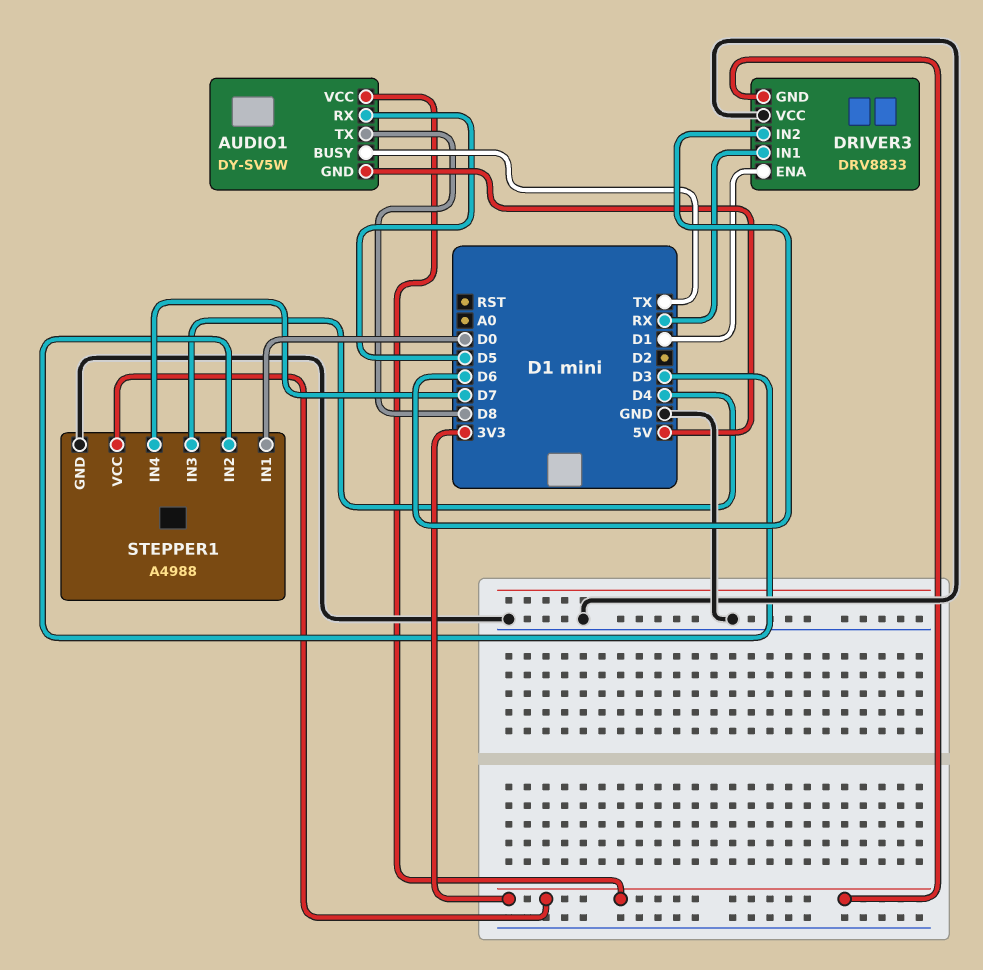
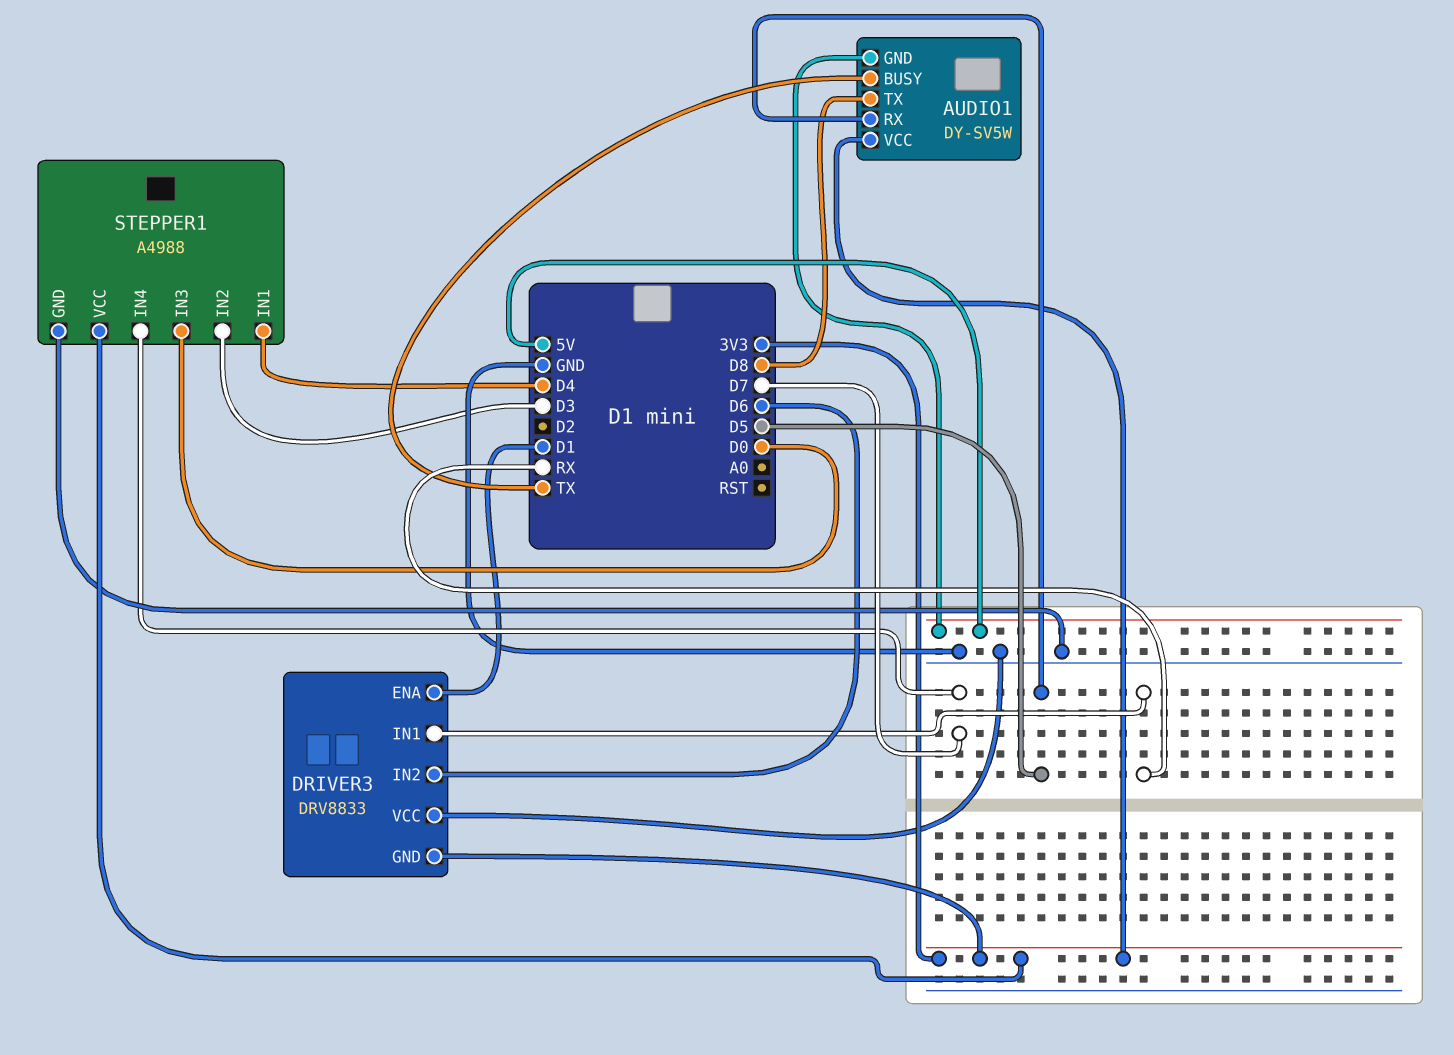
STEPPER1 pin IN1: D0 -> D4
STEPPER1 pin IN3: D4 -> D0

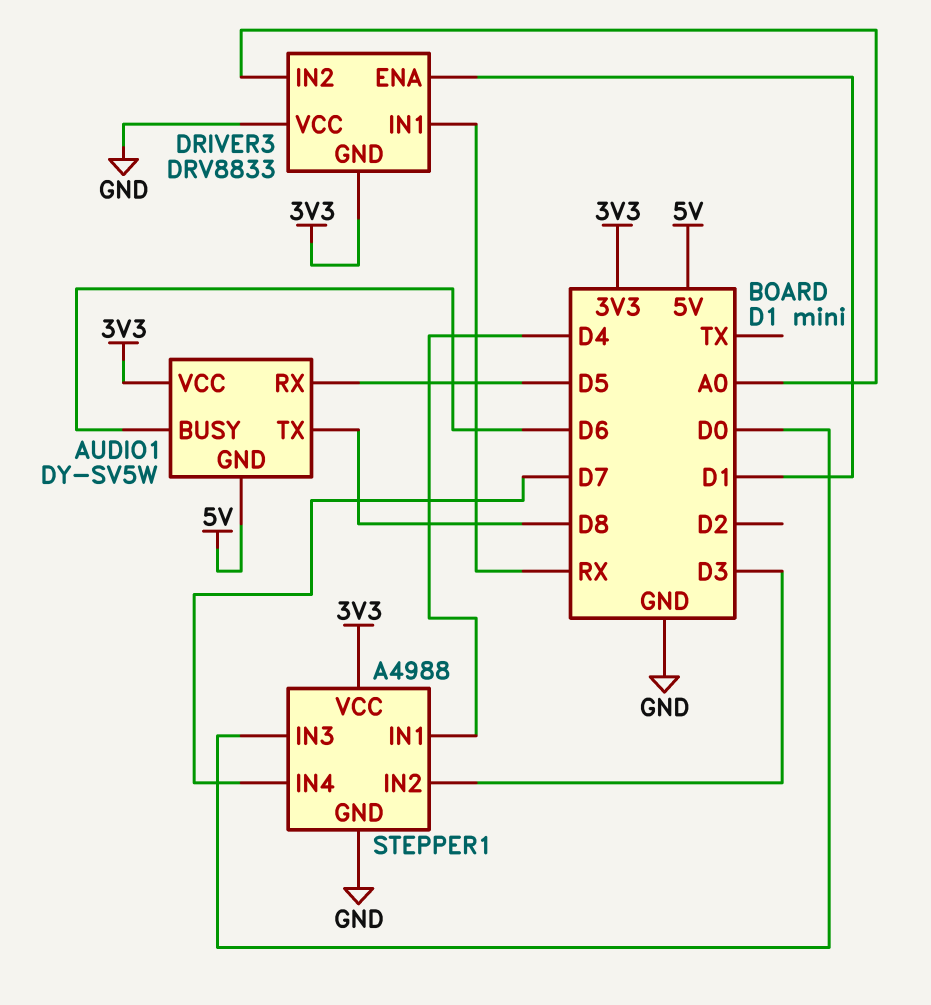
AUDIO1 pin BUSY: TX -> D6
DRIVER3 pin IN2: D6 -> A0

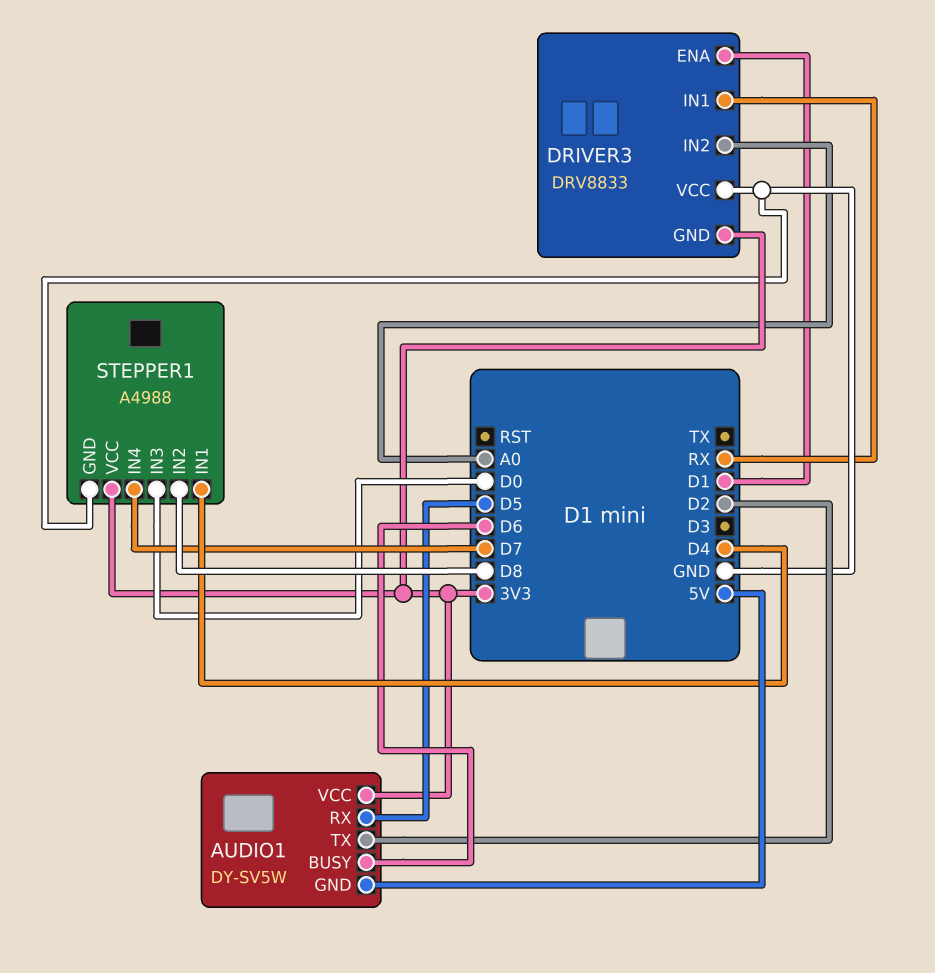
AUDIO1 pin TX: D8 -> D2
STEPPER1 pin IN2: D3 -> D8

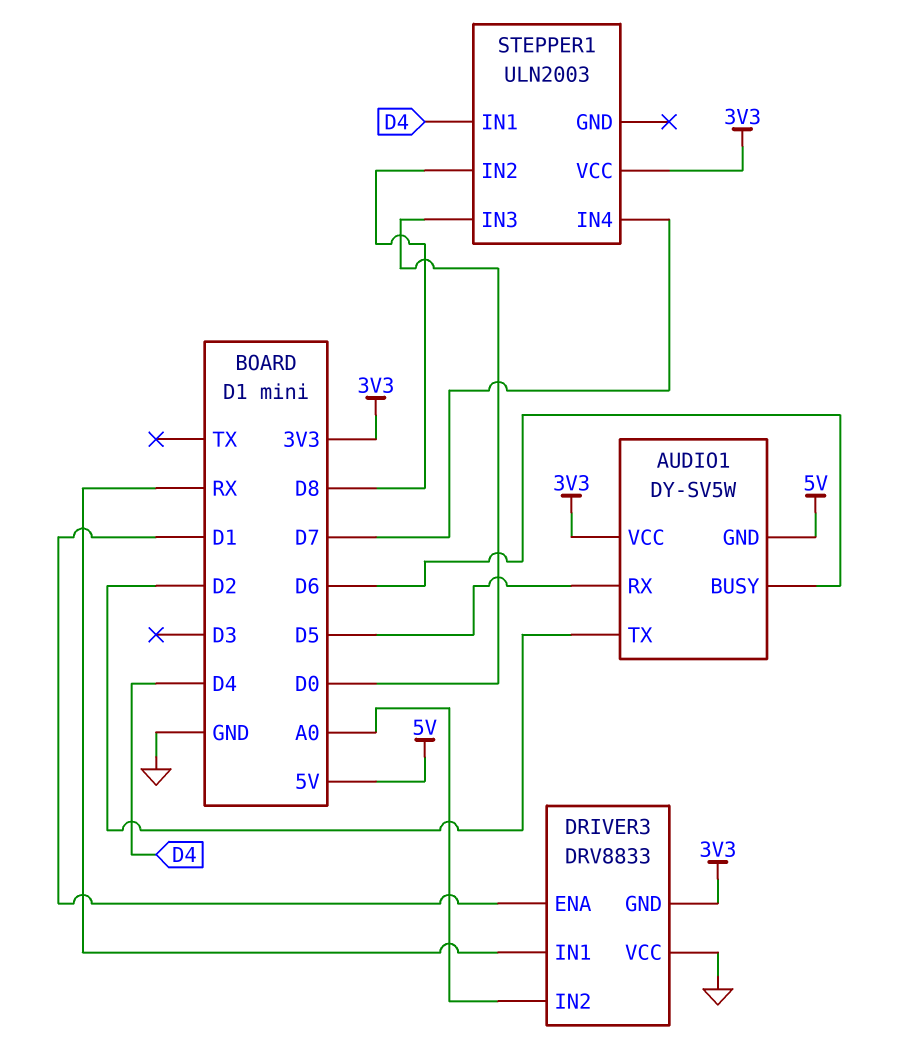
STEPPER1: A4988 -> ULN2003
STEPPER1 pin GND: GND -> none

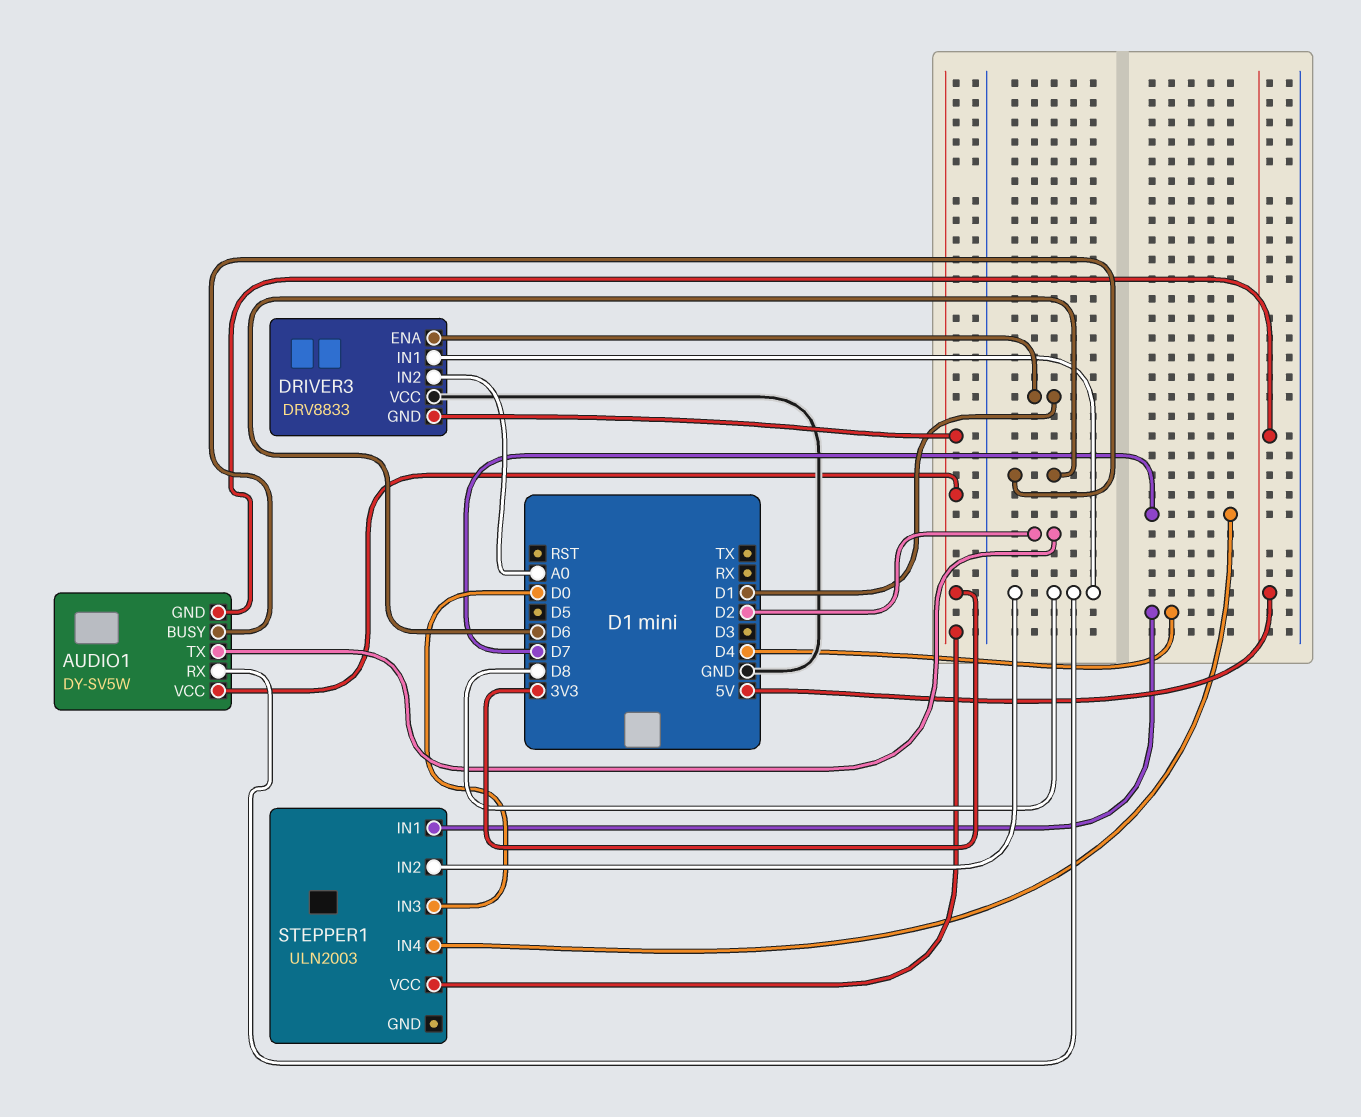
AUDIO1 pin RX: D5 -> D8
DRIVER3 pin IN1: RX -> D8

